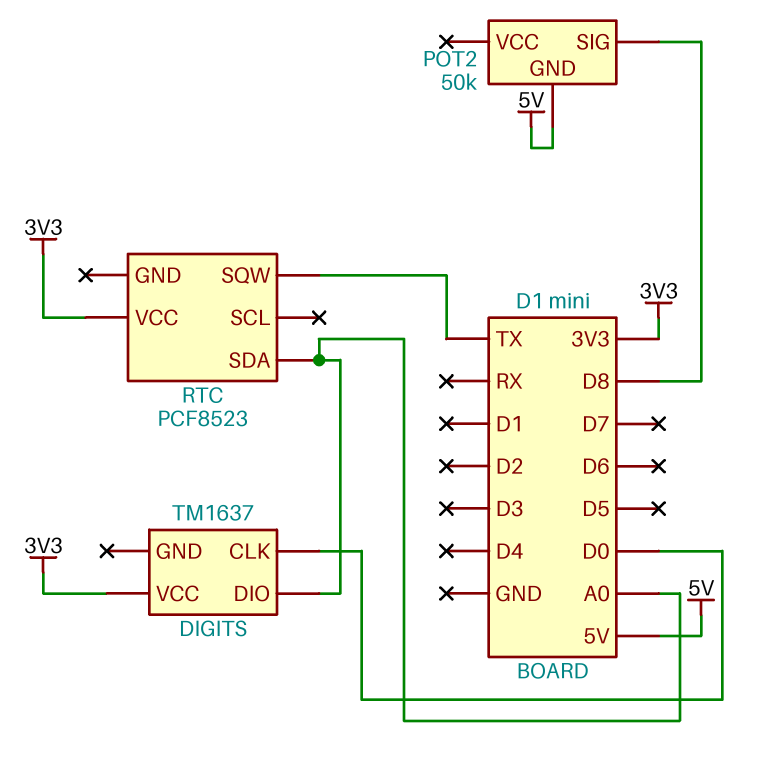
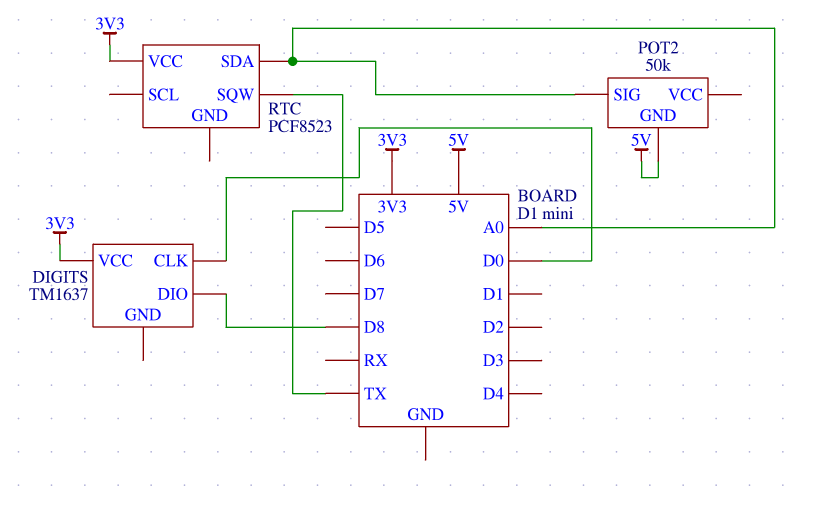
DIGITS pin DIO: A0 -> D8
POT2 pin SIG: D8 -> A0

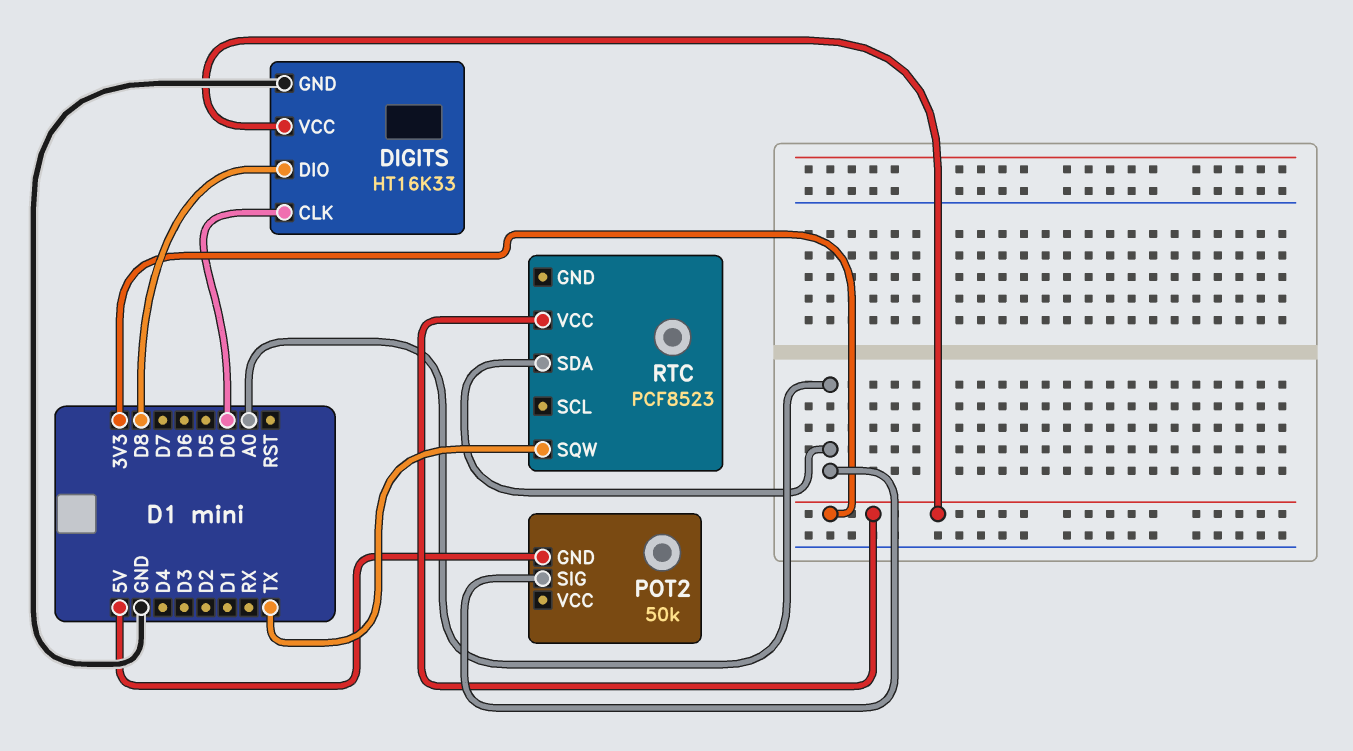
DIGITS: TM1637 -> HT16K33
DIGITS pin GND: none -> GND

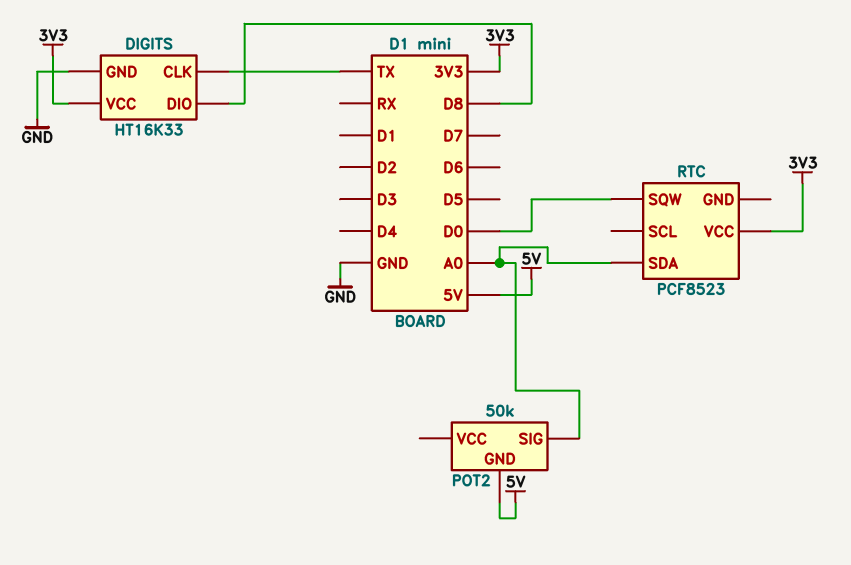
DIGITS pin CLK: D0 -> TX
RTC pin SQW: TX -> D0

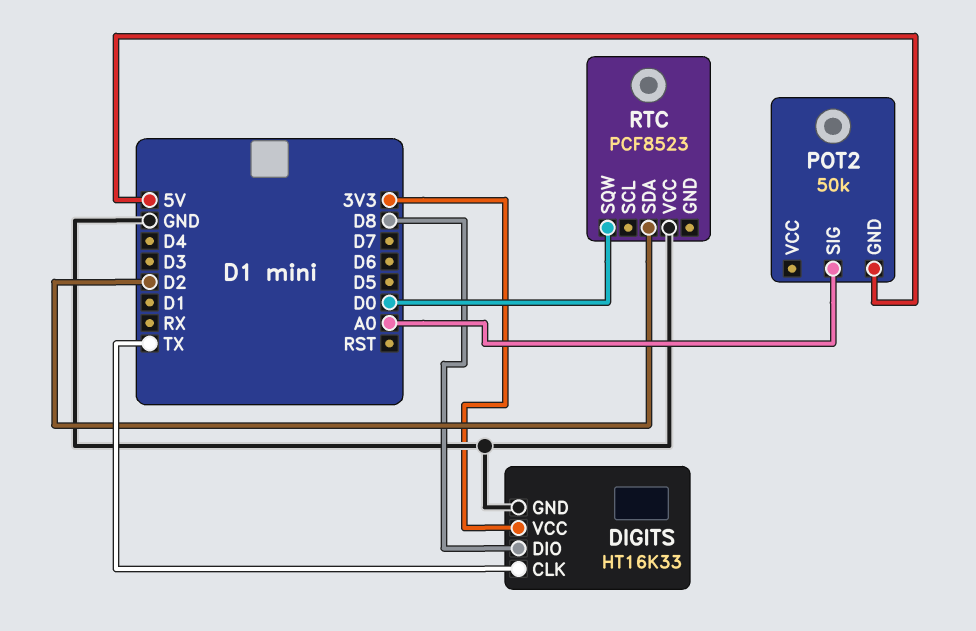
RTC pin SDA: A0 -> D2
RTC pin VCC: 3V3 -> GND

